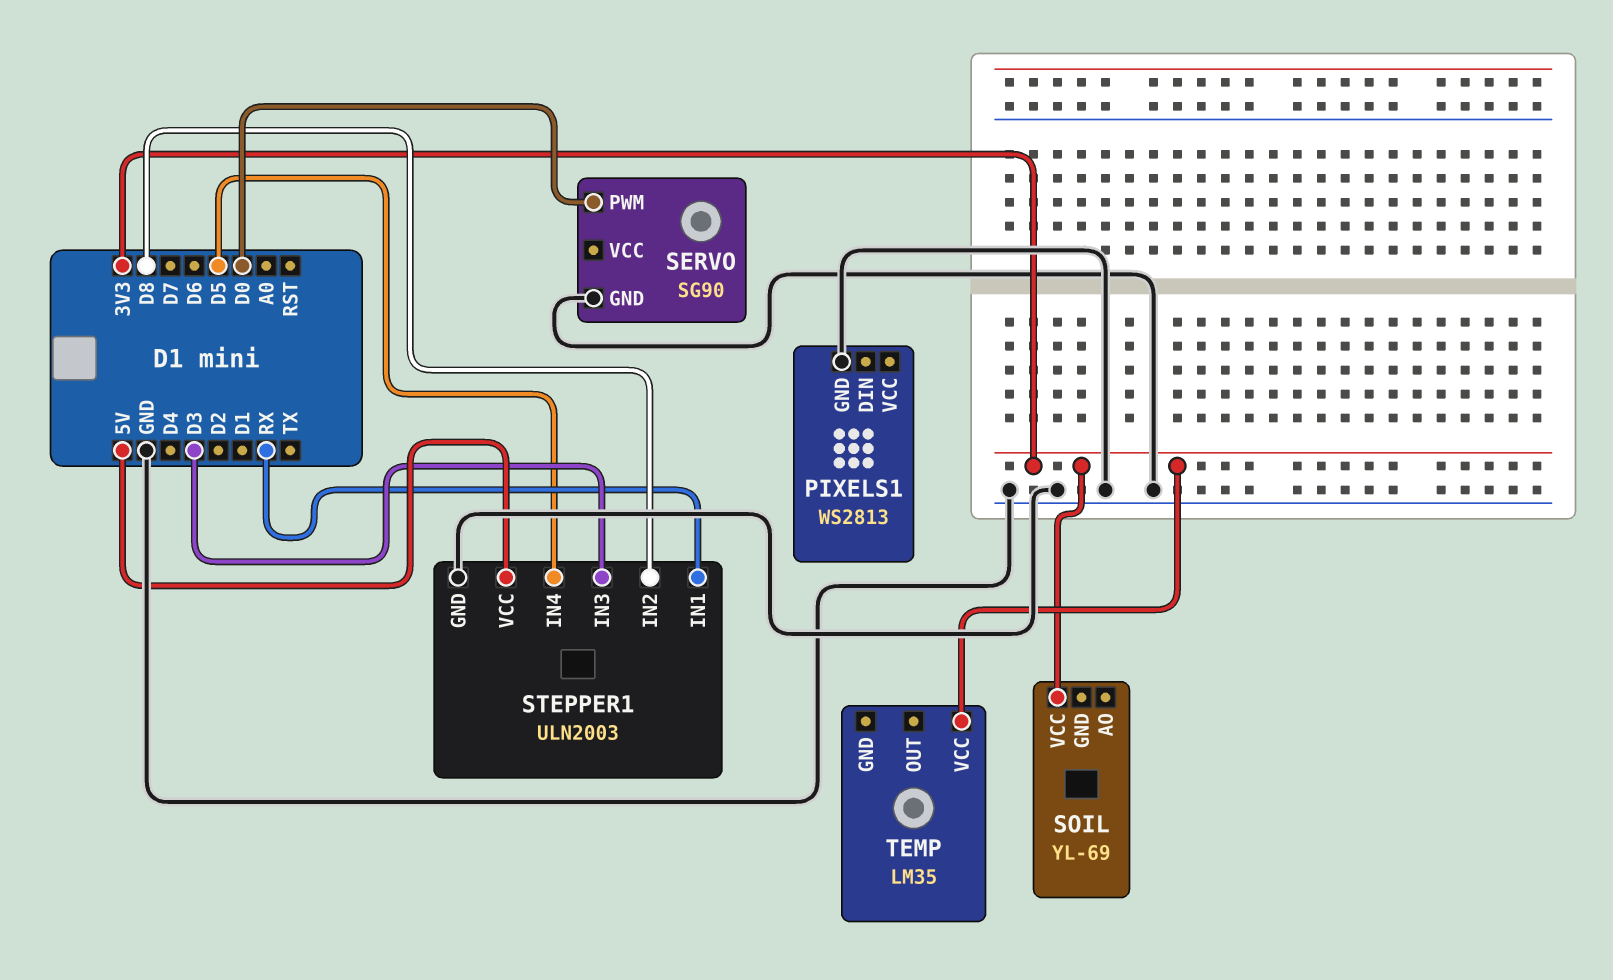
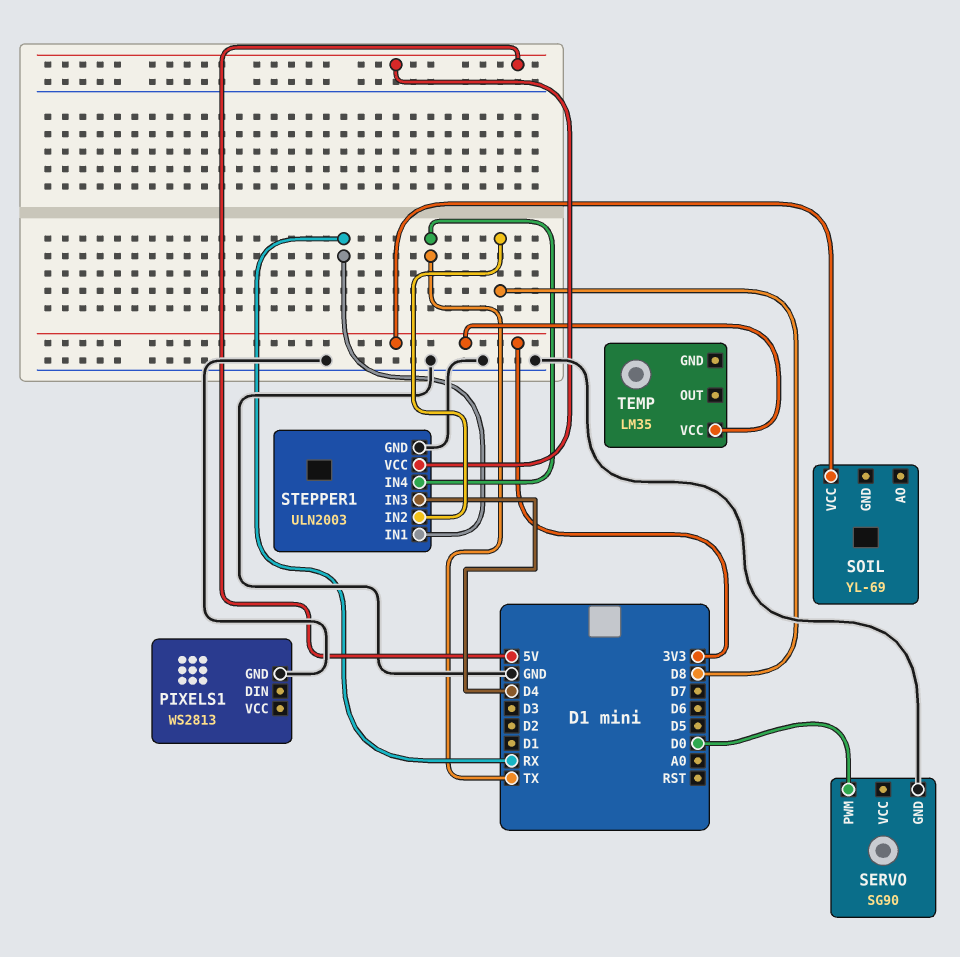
STEPPER1 pin IN3: D3 -> D4
STEPPER1 pin IN4: D5 -> TX

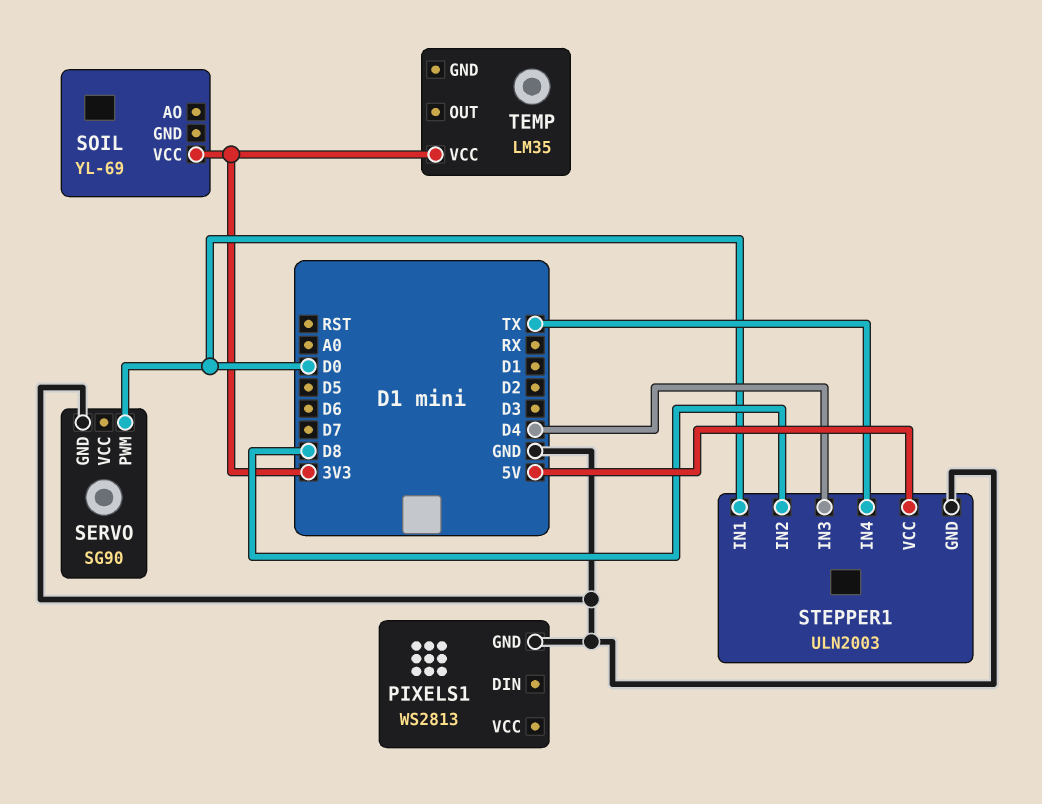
STEPPER1 pin IN1: RX -> D0

